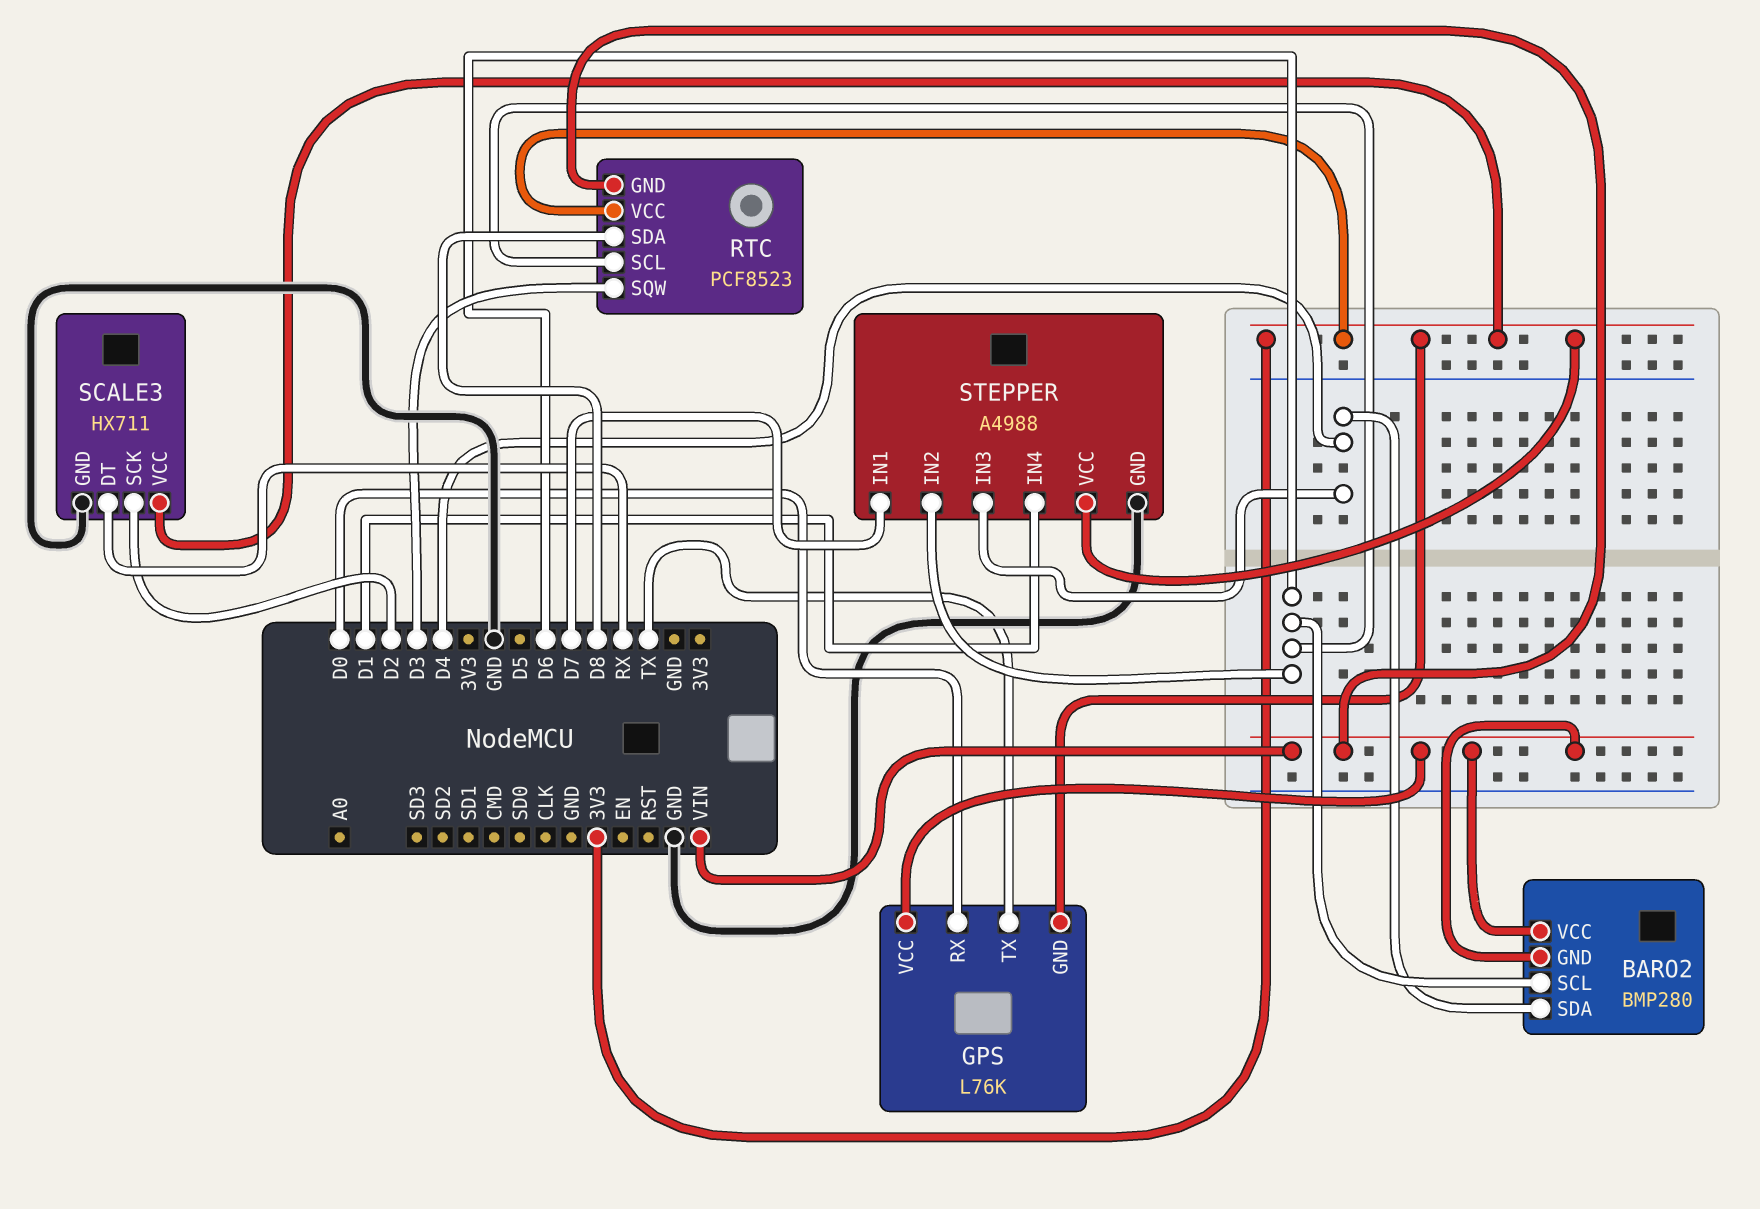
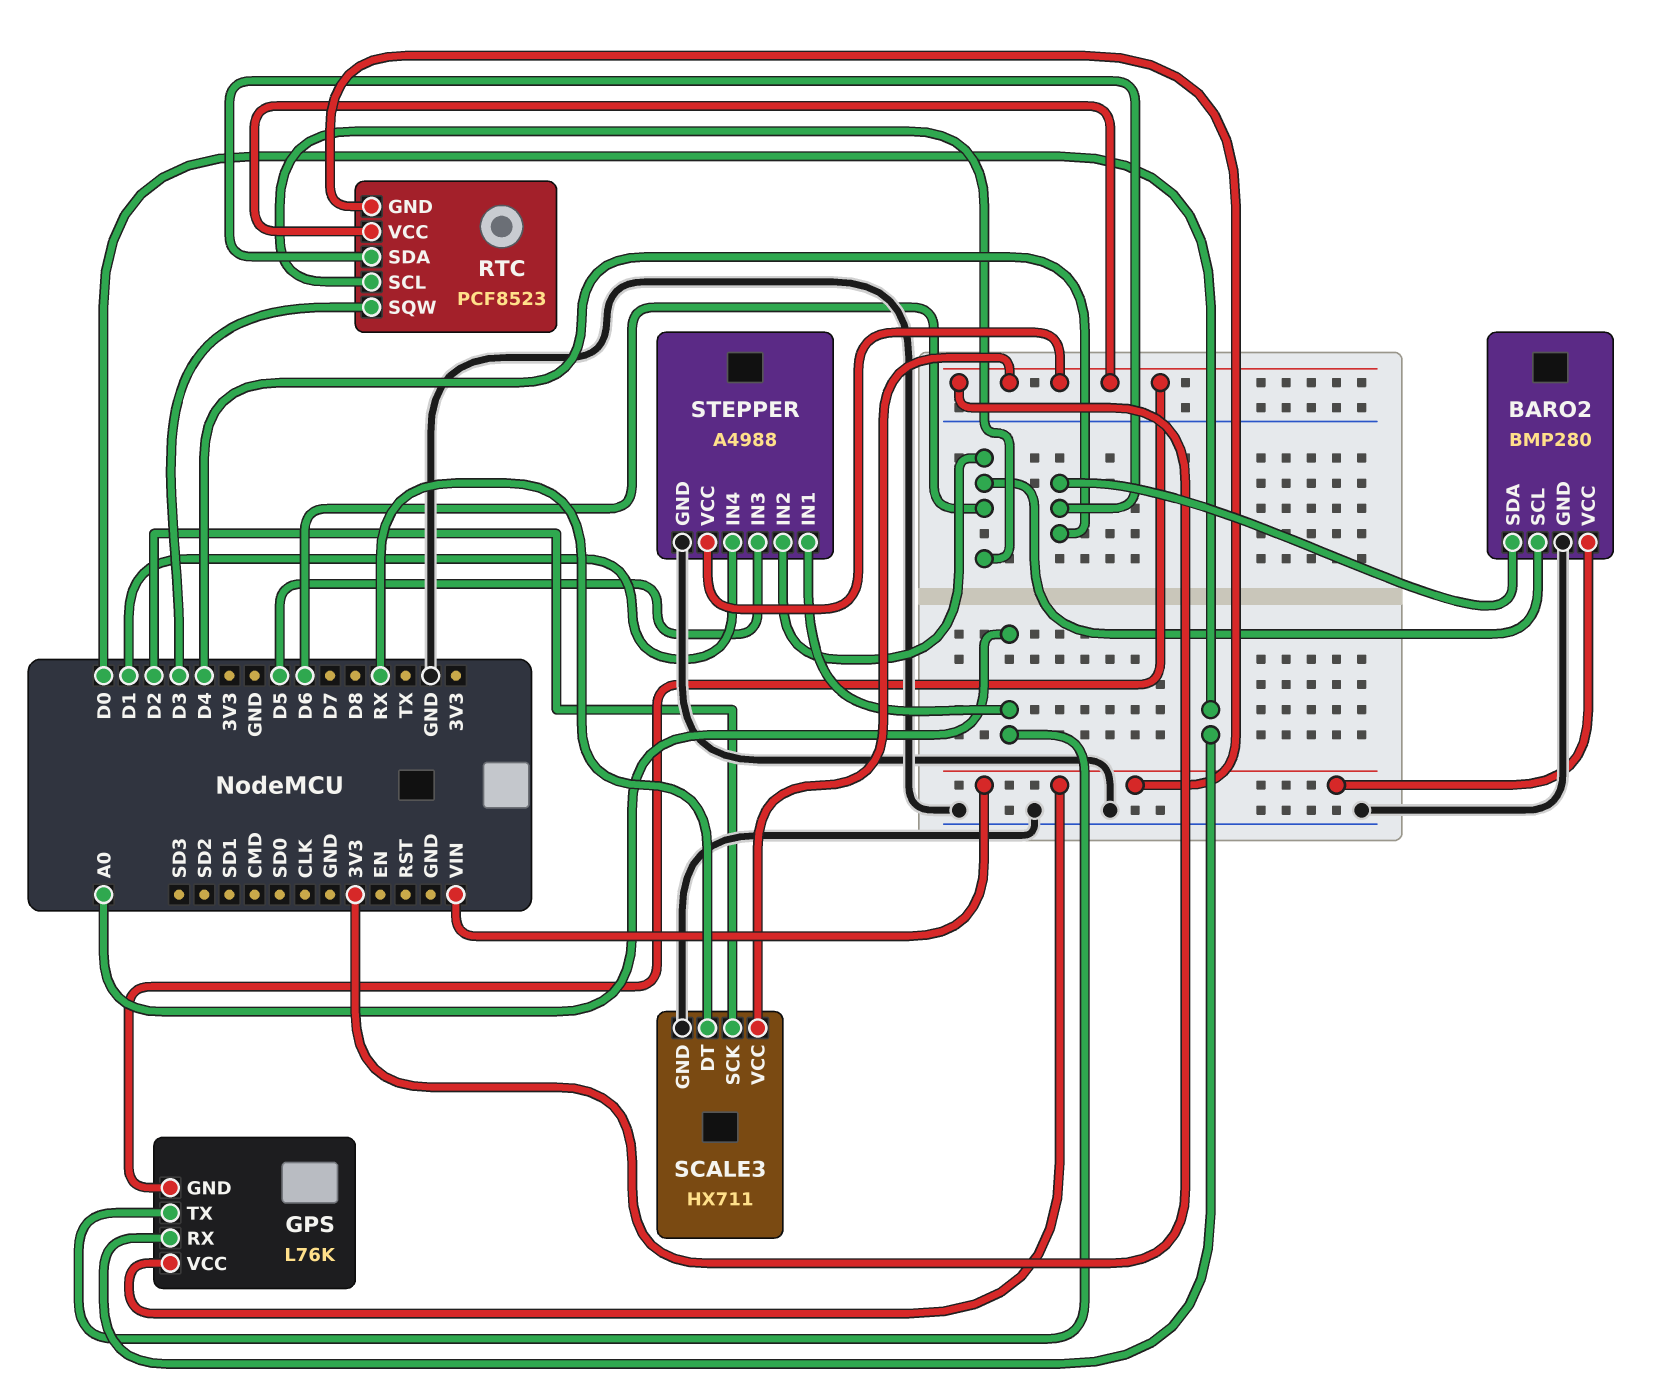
BARO2 pin GND: VIN -> GND
GPS pin TX: TX -> A0
RTC pin SDA: D8 -> D4
STEPPER pin IN1: D7 -> A0
STEPPER pin IN3: D4 -> D5

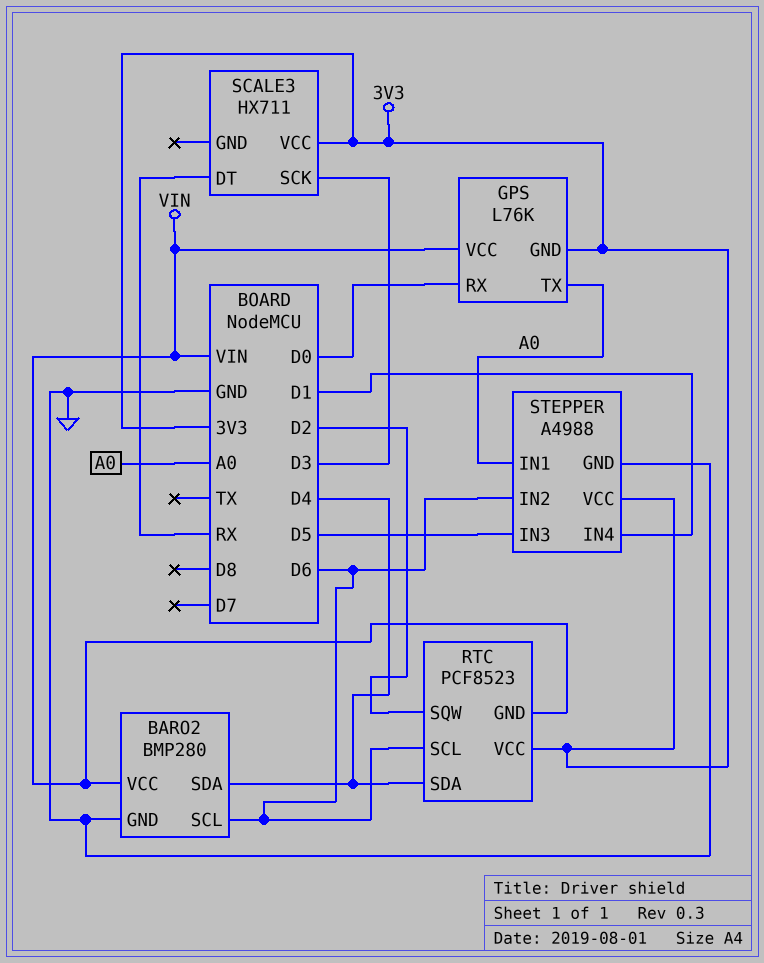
RTC pin SQW: D3 -> D2
SCALE3 pin GND: GND -> none
SCALE3 pin SCK: D2 -> D3

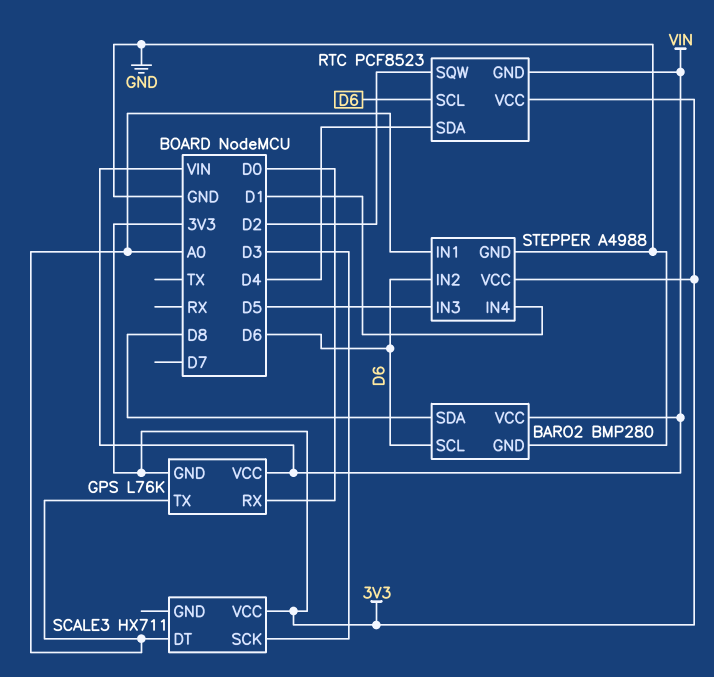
BARO2 pin SDA: D4 -> D8
SCALE3 pin DT: RX -> A0

